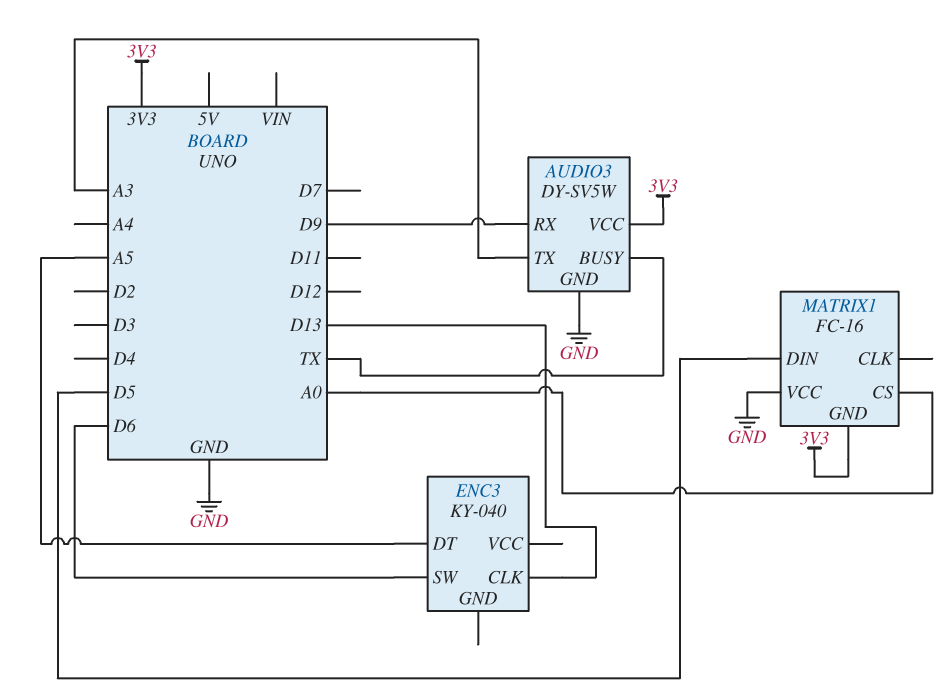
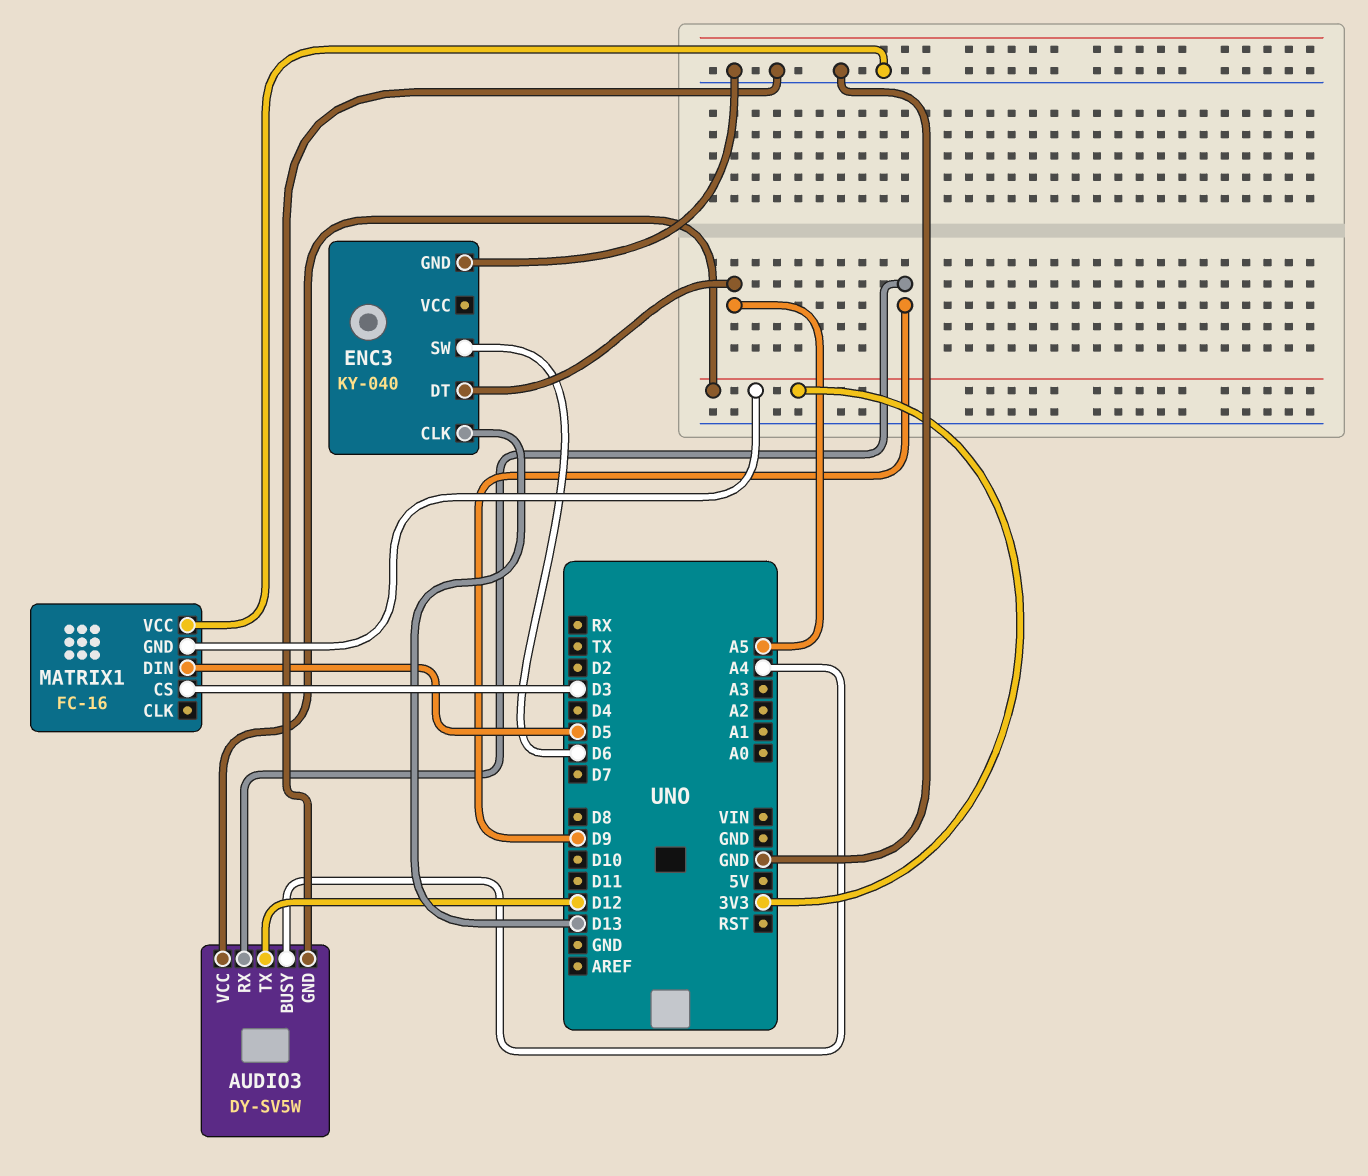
AUDIO3 pin BUSY: TX -> A4
AUDIO3 pin TX: A3 -> D12
ENC3 pin GND: none -> GND
MATRIX1 pin CS: A0 -> D3

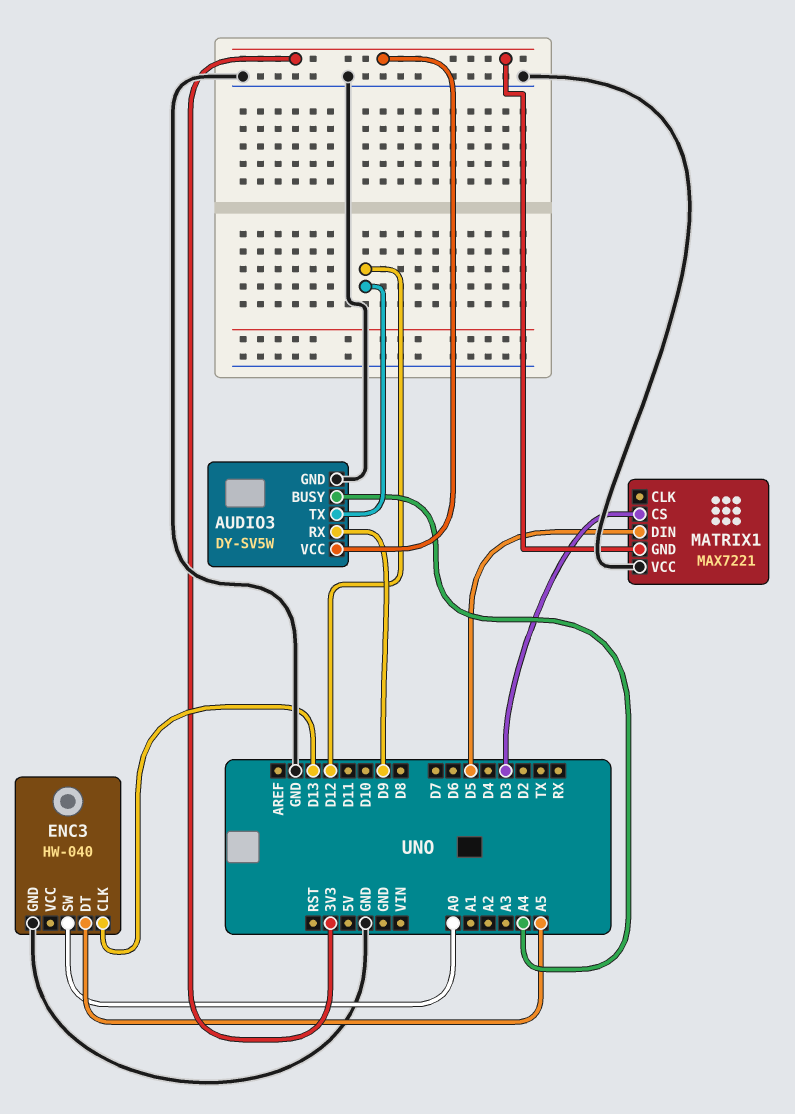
ENC3: KY-040 -> HW-040
ENC3 pin SW: D6 -> A0
MATRIX1: FC-16 -> MAX7221

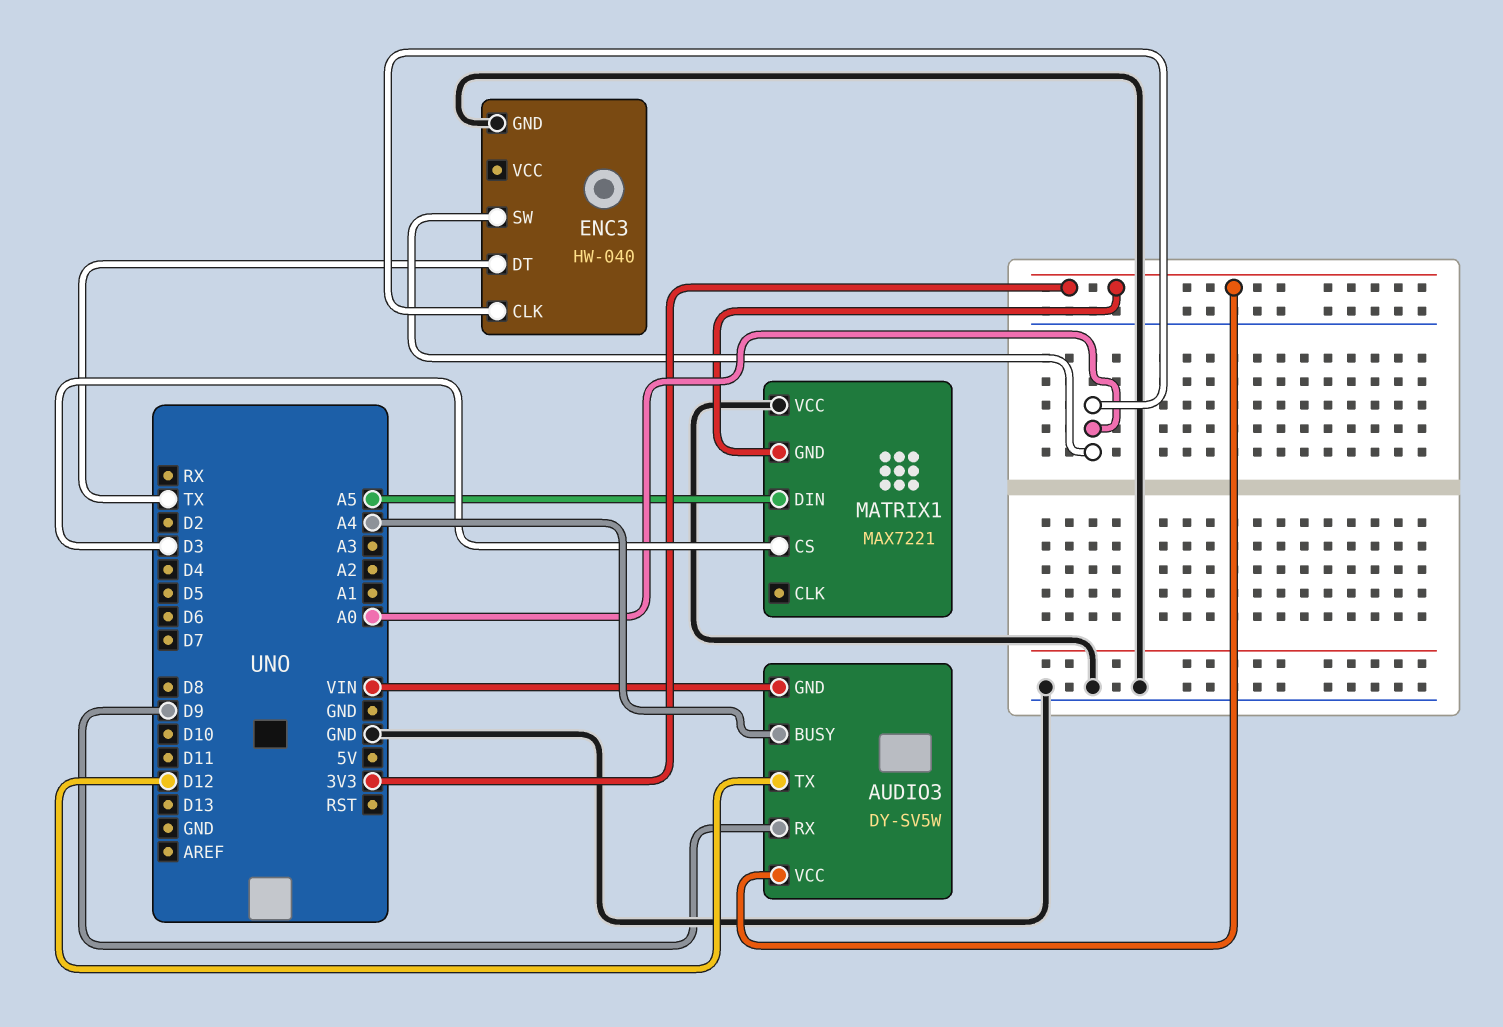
AUDIO3 pin GND: GND -> VIN
ENC3 pin CLK: D13 -> A0
ENC3 pin DT: A5 -> TX
MATRIX1 pin DIN: D5 -> A5

